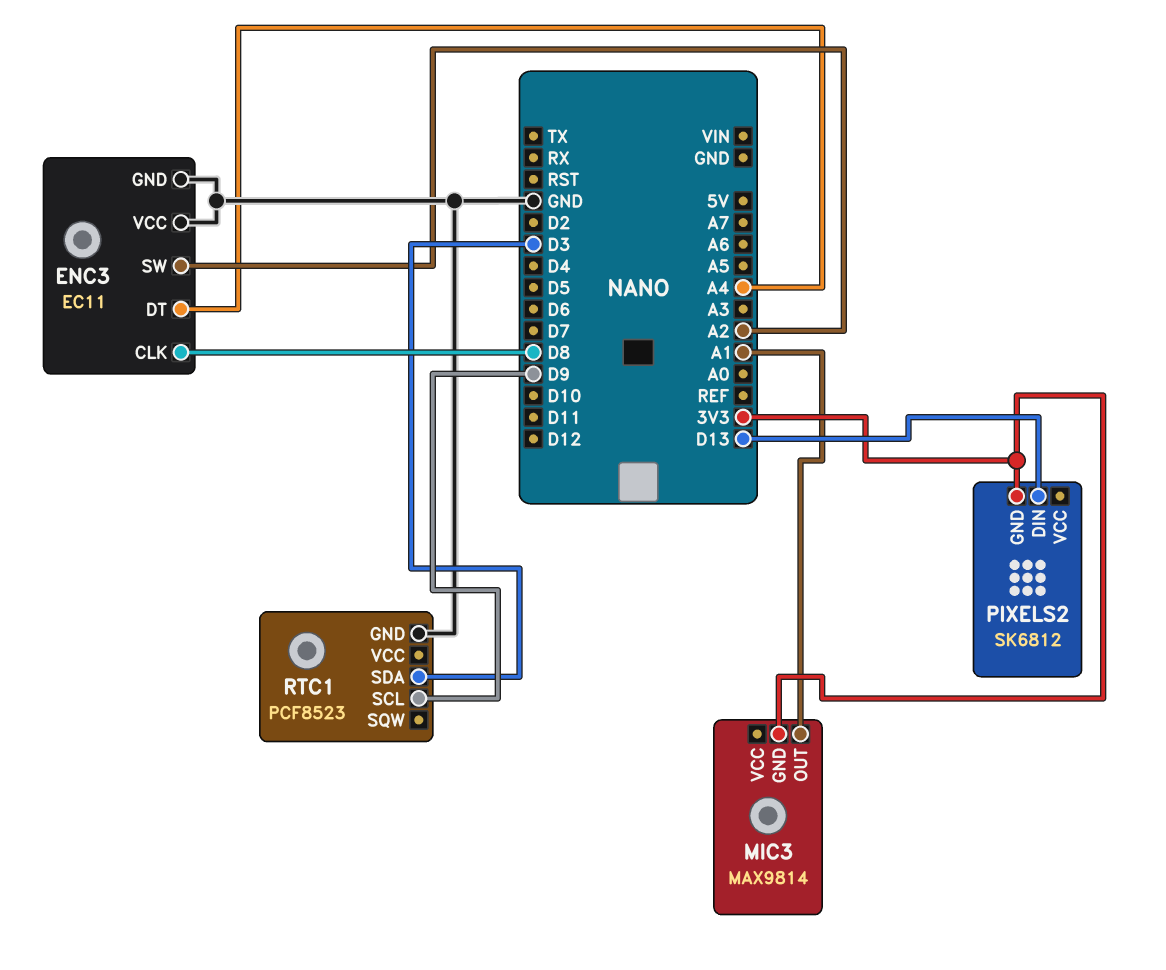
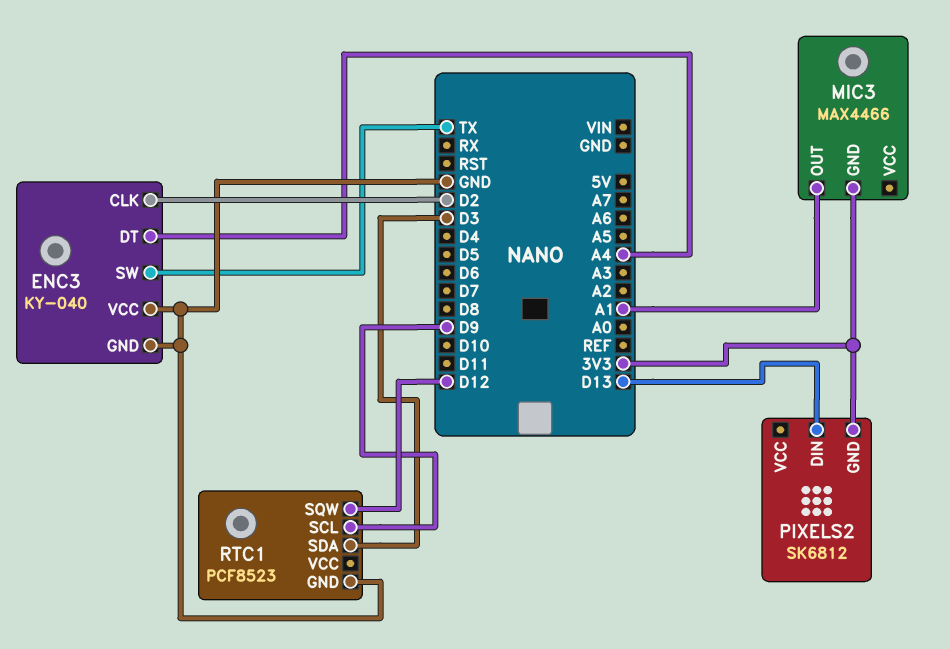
ENC3: EC11 -> KY-040
ENC3 pin CLK: D8 -> D2
ENC3 pin SW: A2 -> TX
MIC3: MAX9814 -> MAX4466
RTC1 pin SQW: none -> D12

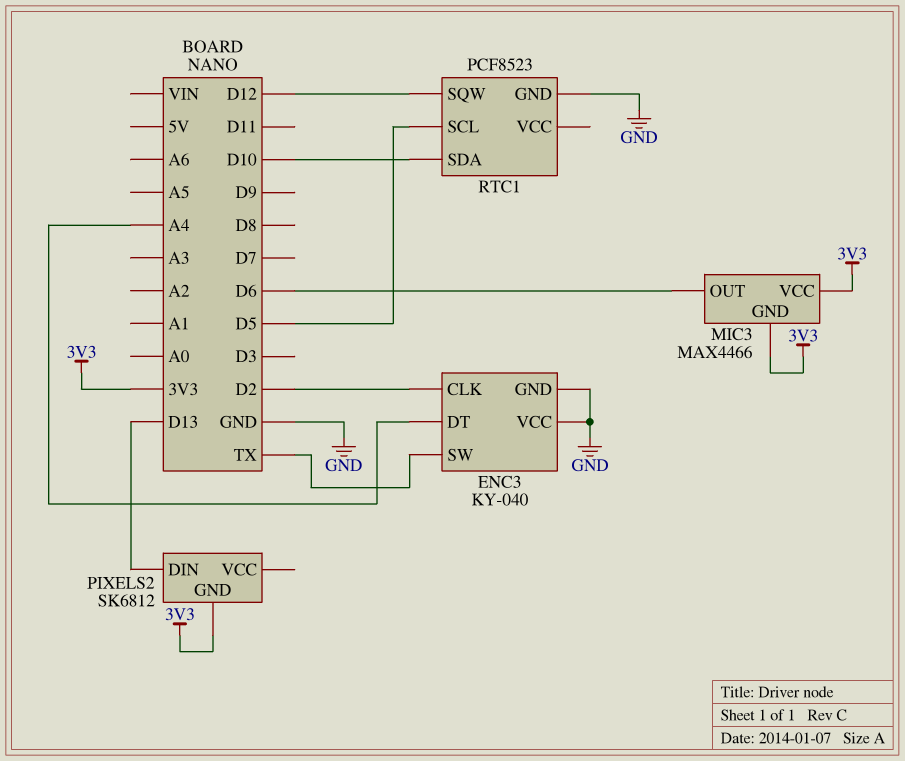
MIC3 pin OUT: A1 -> D6
MIC3 pin VCC: none -> 3V3
RTC1 pin SCL: D9 -> D5
RTC1 pin SDA: D3 -> D10

